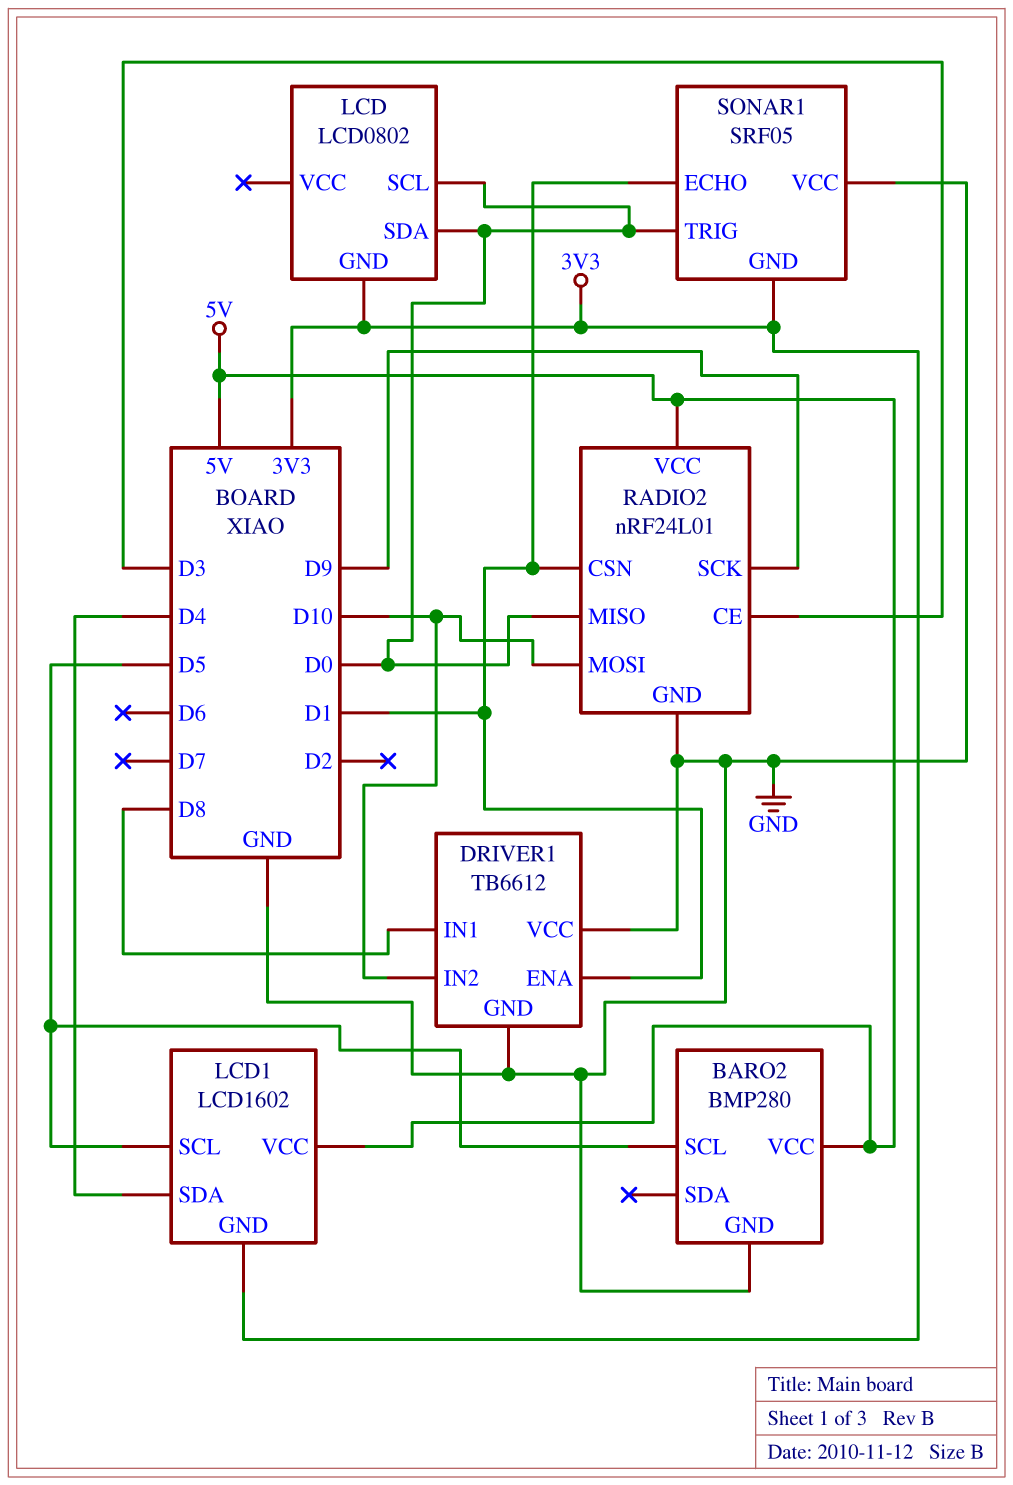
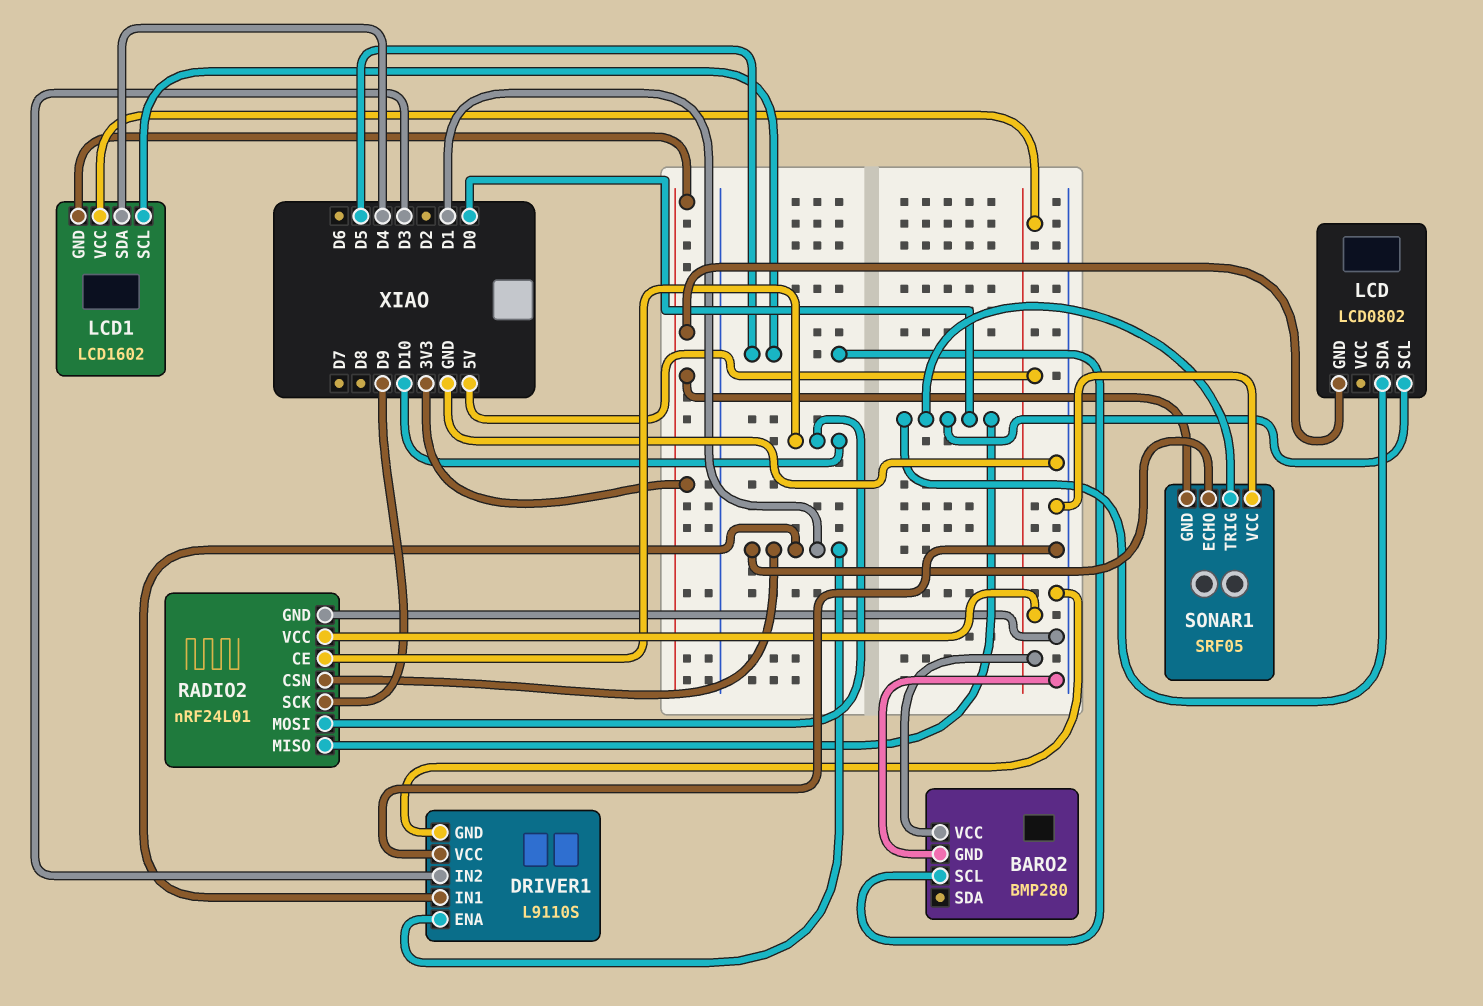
DRIVER1: TB6612 -> L9110S
DRIVER1 pin IN1: D8 -> D1
DRIVER1 pin IN2: D10 -> D3
RADIO2 pin CE: D3 -> D10

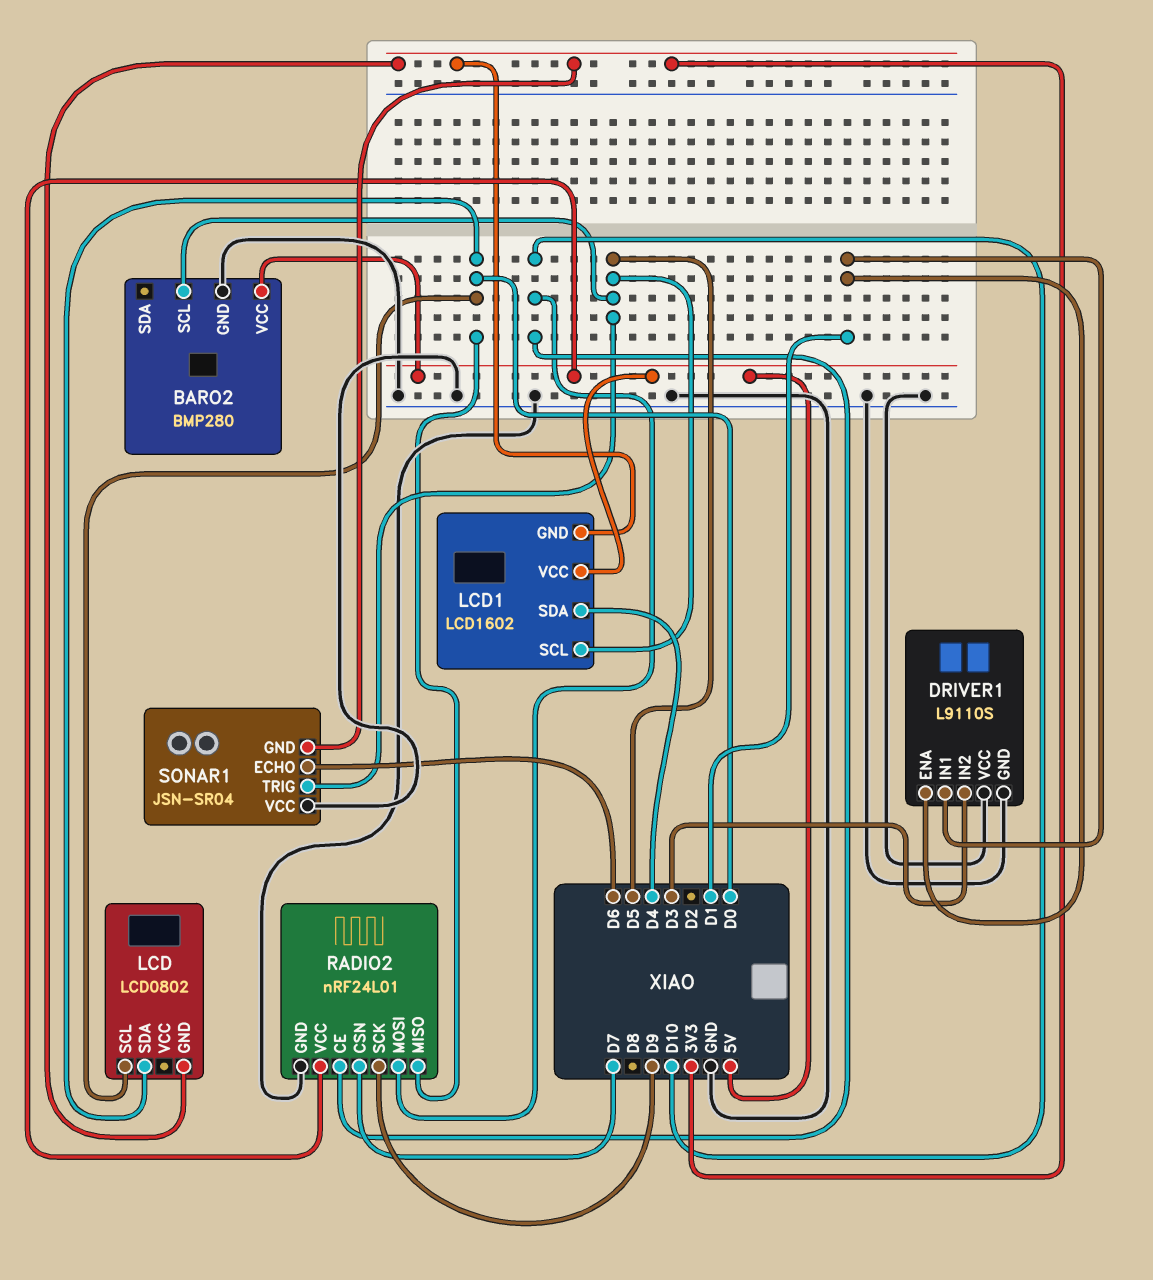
RADIO2 pin CSN: D1 -> D7
SONAR1: SRF05 -> JSN-SR04
SONAR1 pin ECHO: D1 -> D6
SONAR1 pin TRIG: D0 -> D5

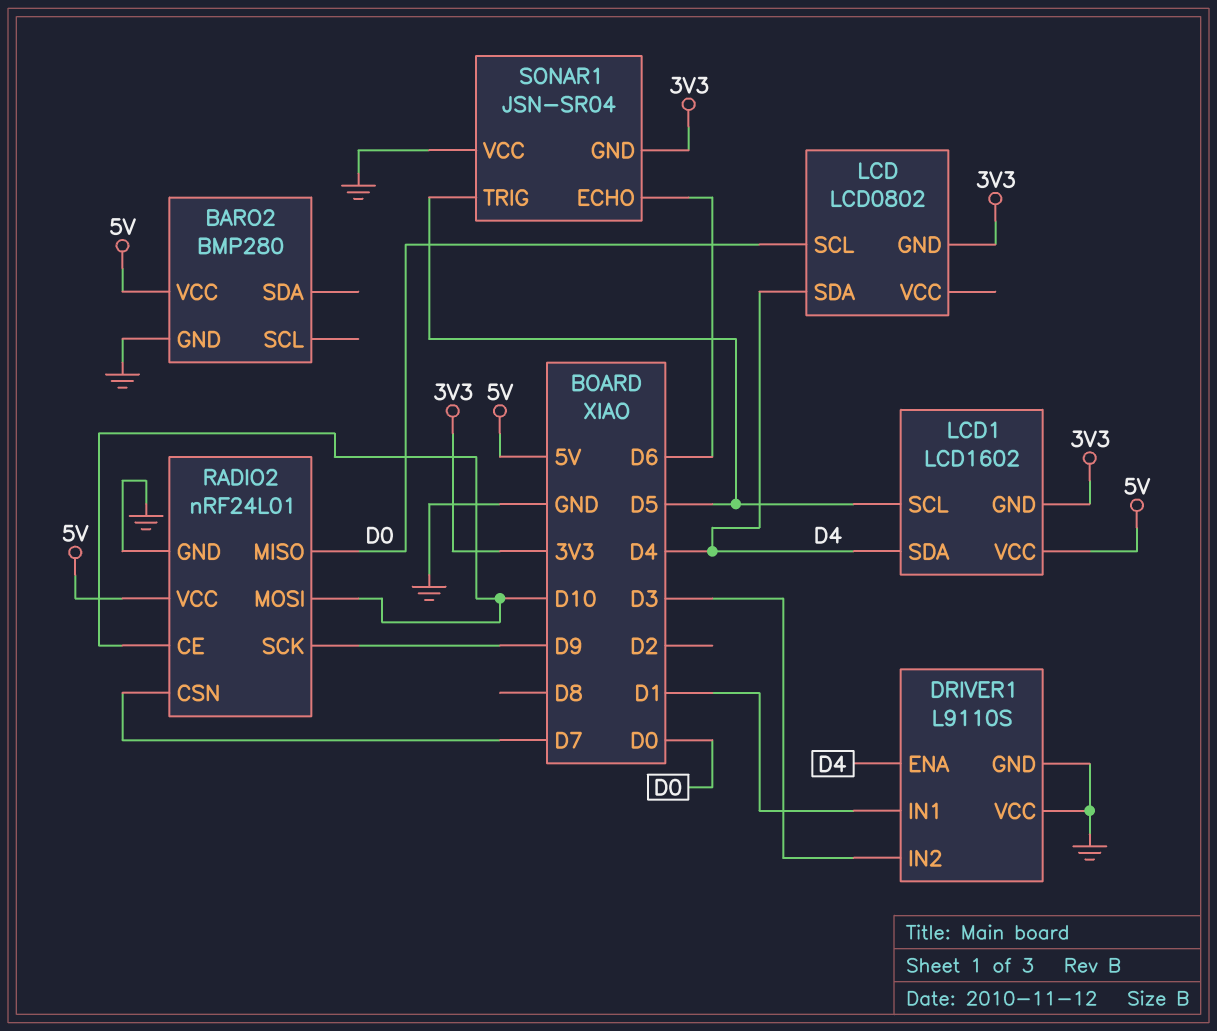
BARO2 pin SCL: D5 -> none
DRIVER1 pin ENA: D1 -> D4
LCD pin SDA: D0 -> D4

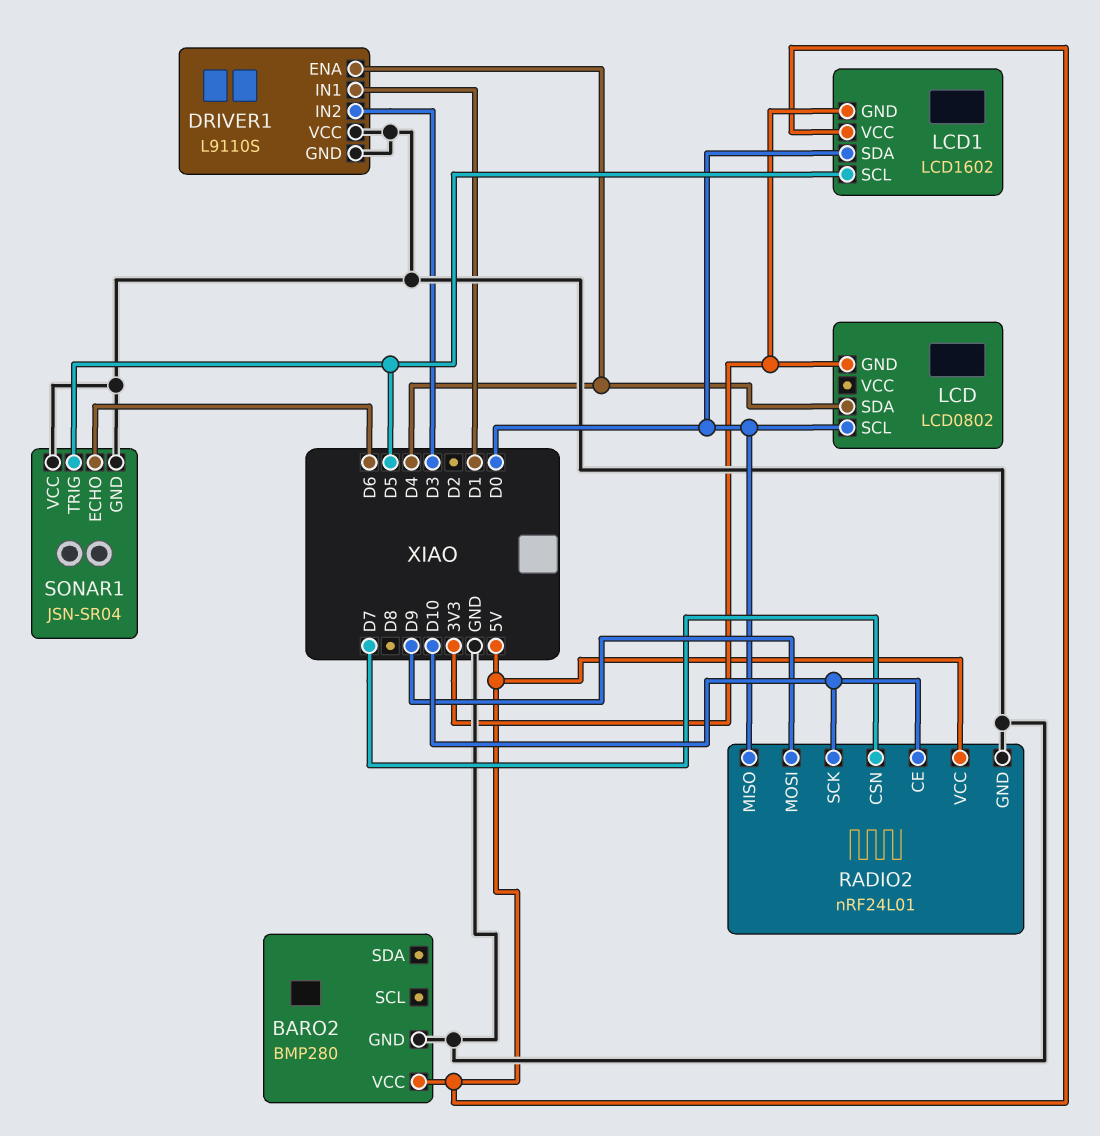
LCD1 pin SDA: D4 -> D0
RADIO2 pin MOSI: D10 -> D9
RADIO2 pin SCK: D9 -> D10
SONAR1 pin GND: 3V3 -> GND

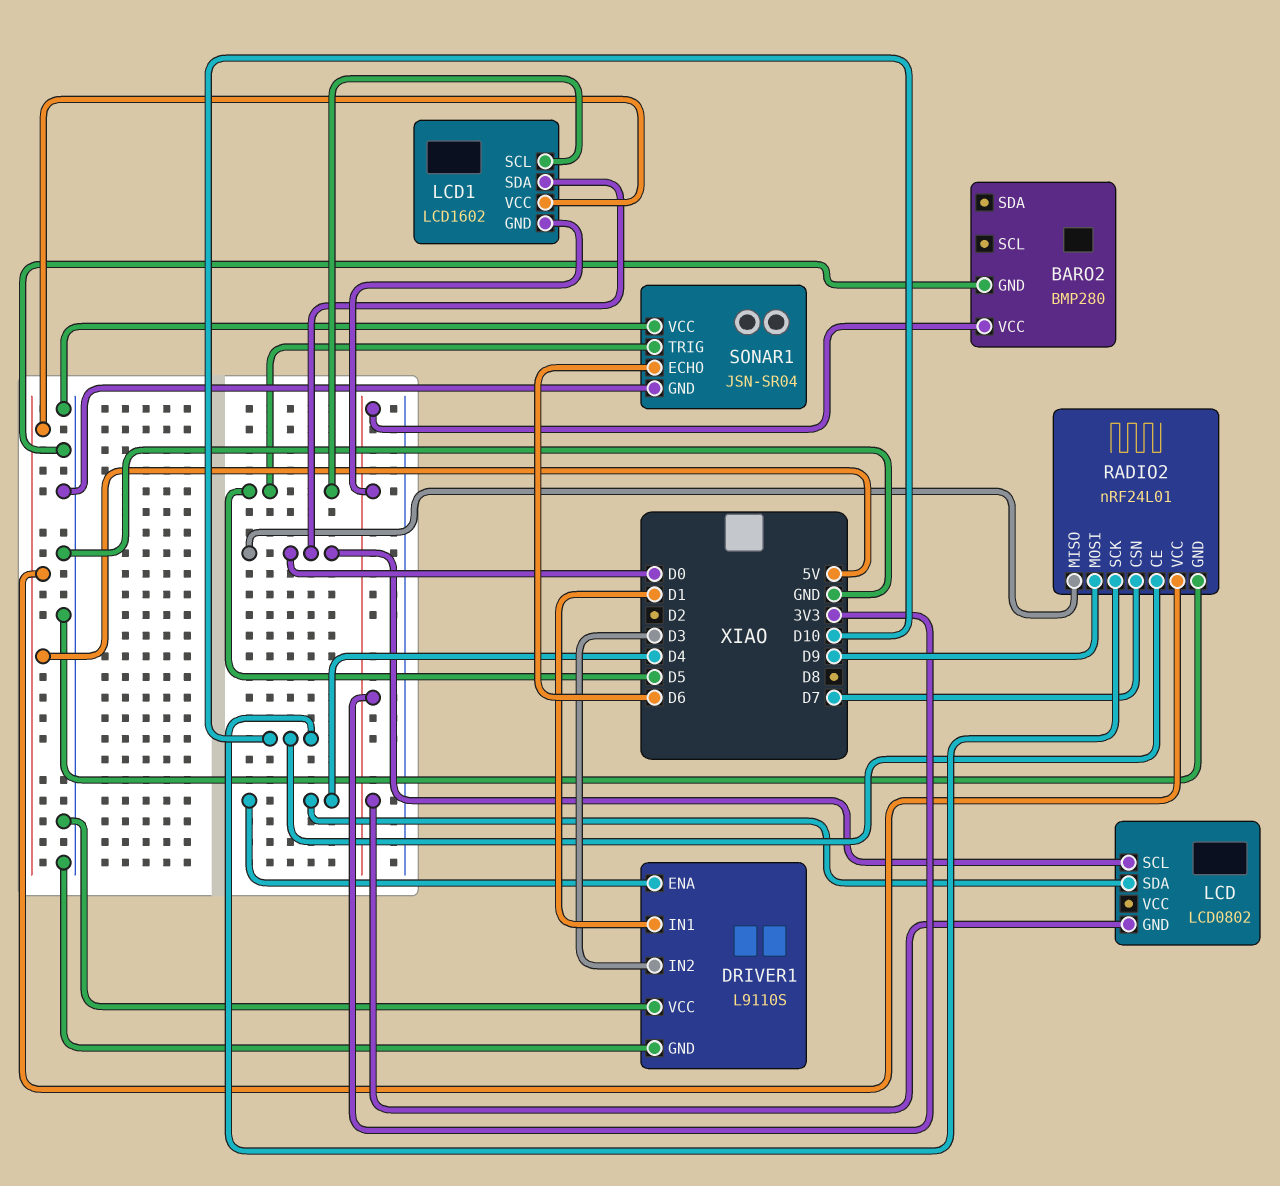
BARO2 pin VCC: 5V -> 3V3

